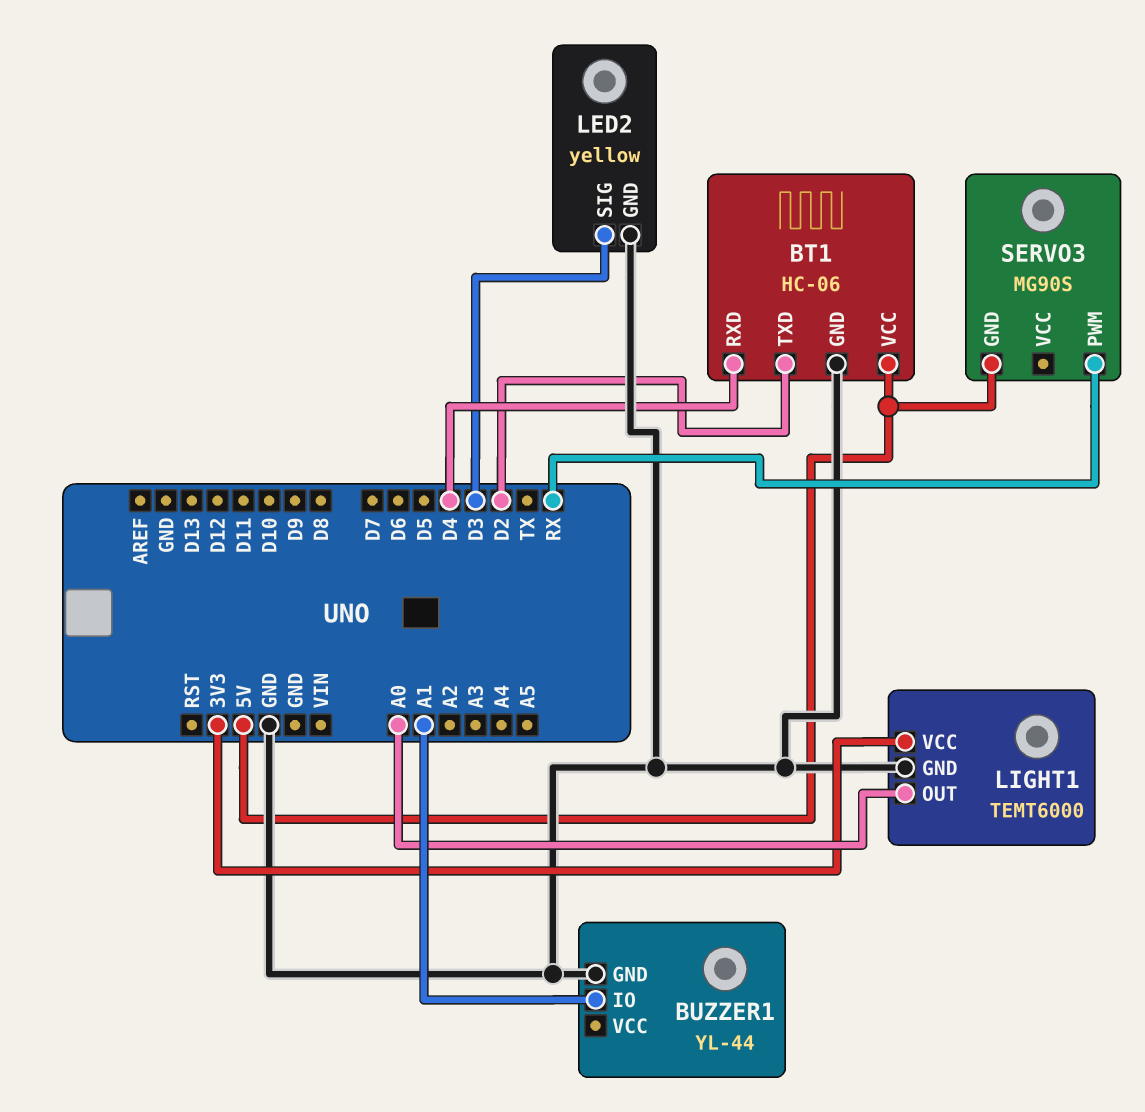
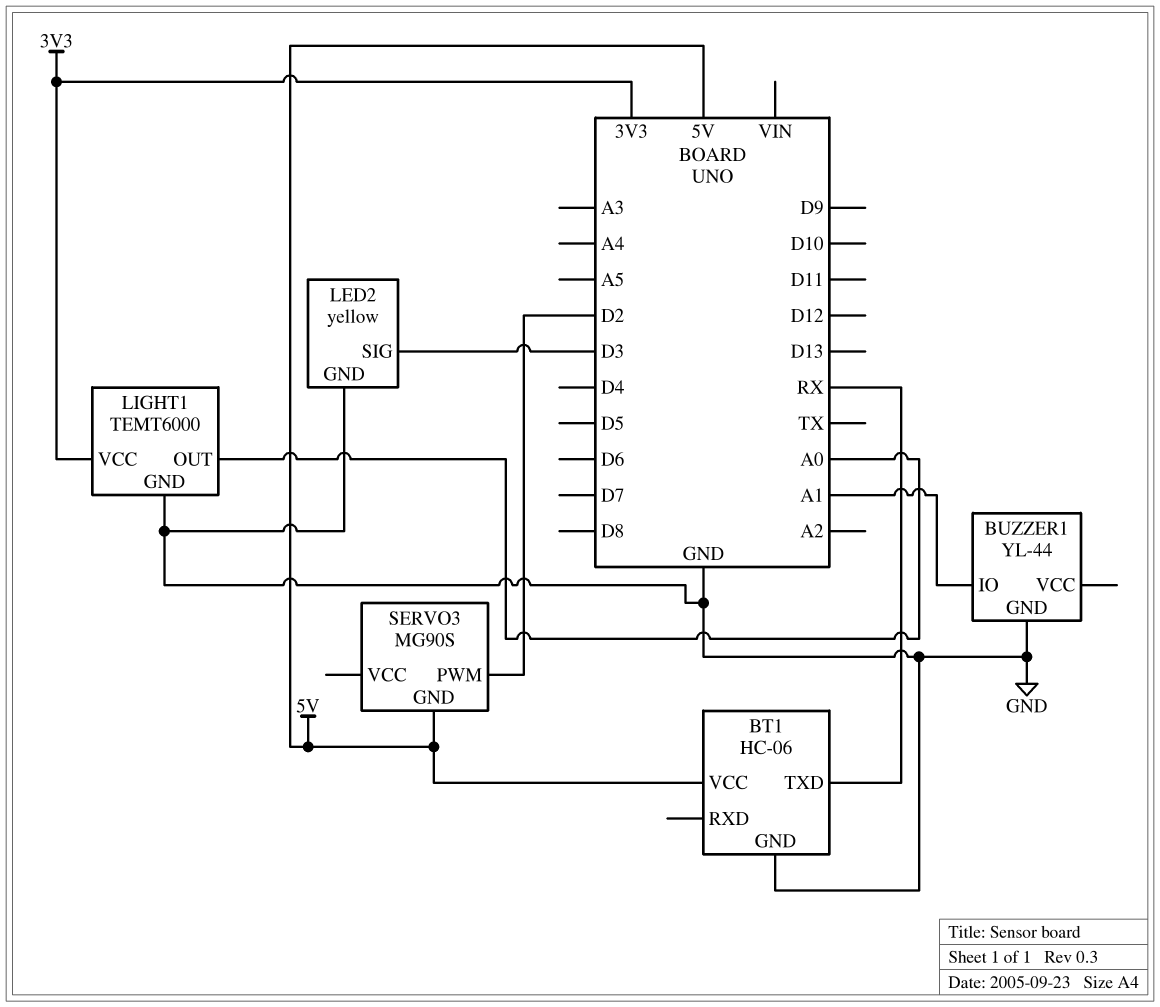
BT1 pin RXD: D4 -> none
BT1 pin TXD: D2 -> RX
SERVO3 pin PWM: RX -> D2

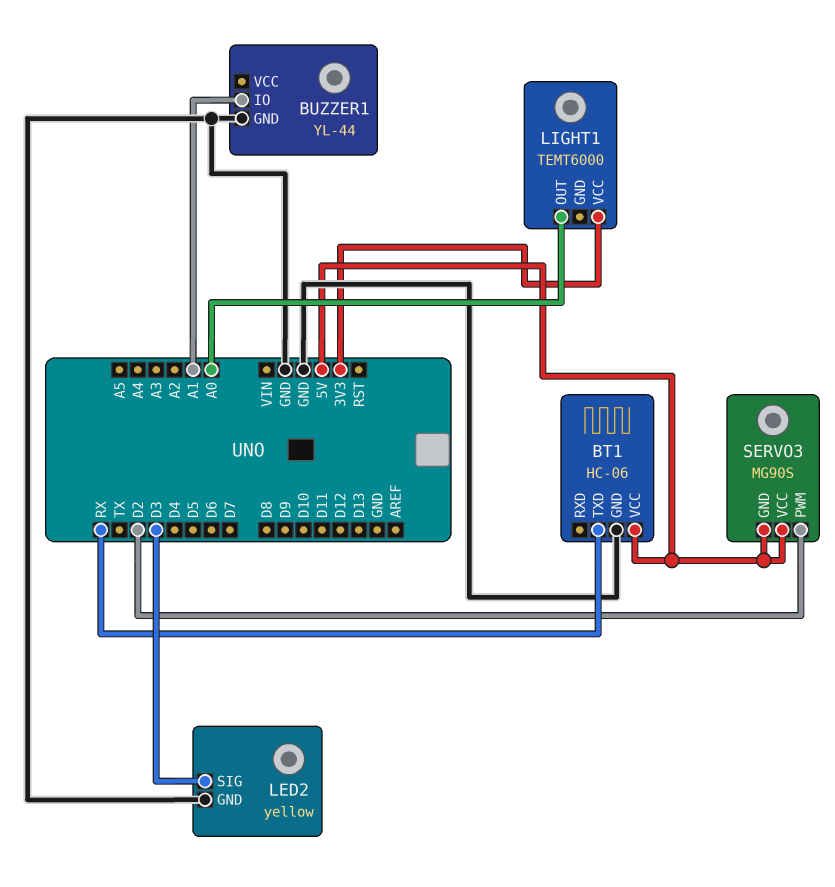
LIGHT1 pin GND: GND -> none
SERVO3 pin VCC: none -> 5V

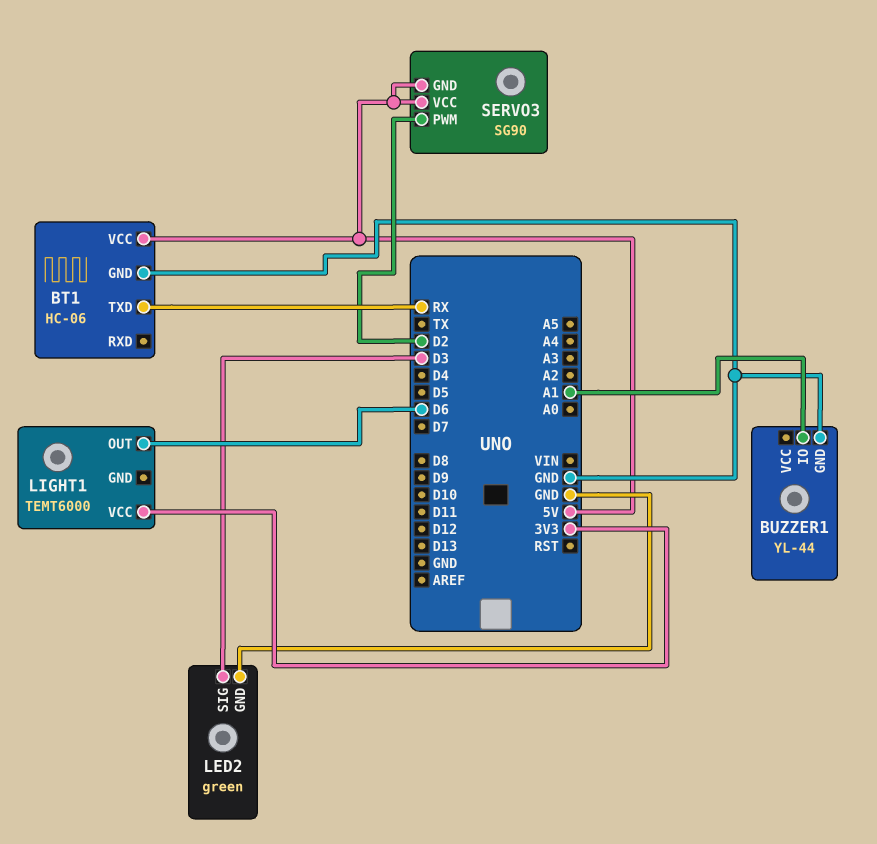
LED2: yellow -> green
LIGHT1 pin OUT: A0 -> D6
SERVO3: MG90S -> SG90

